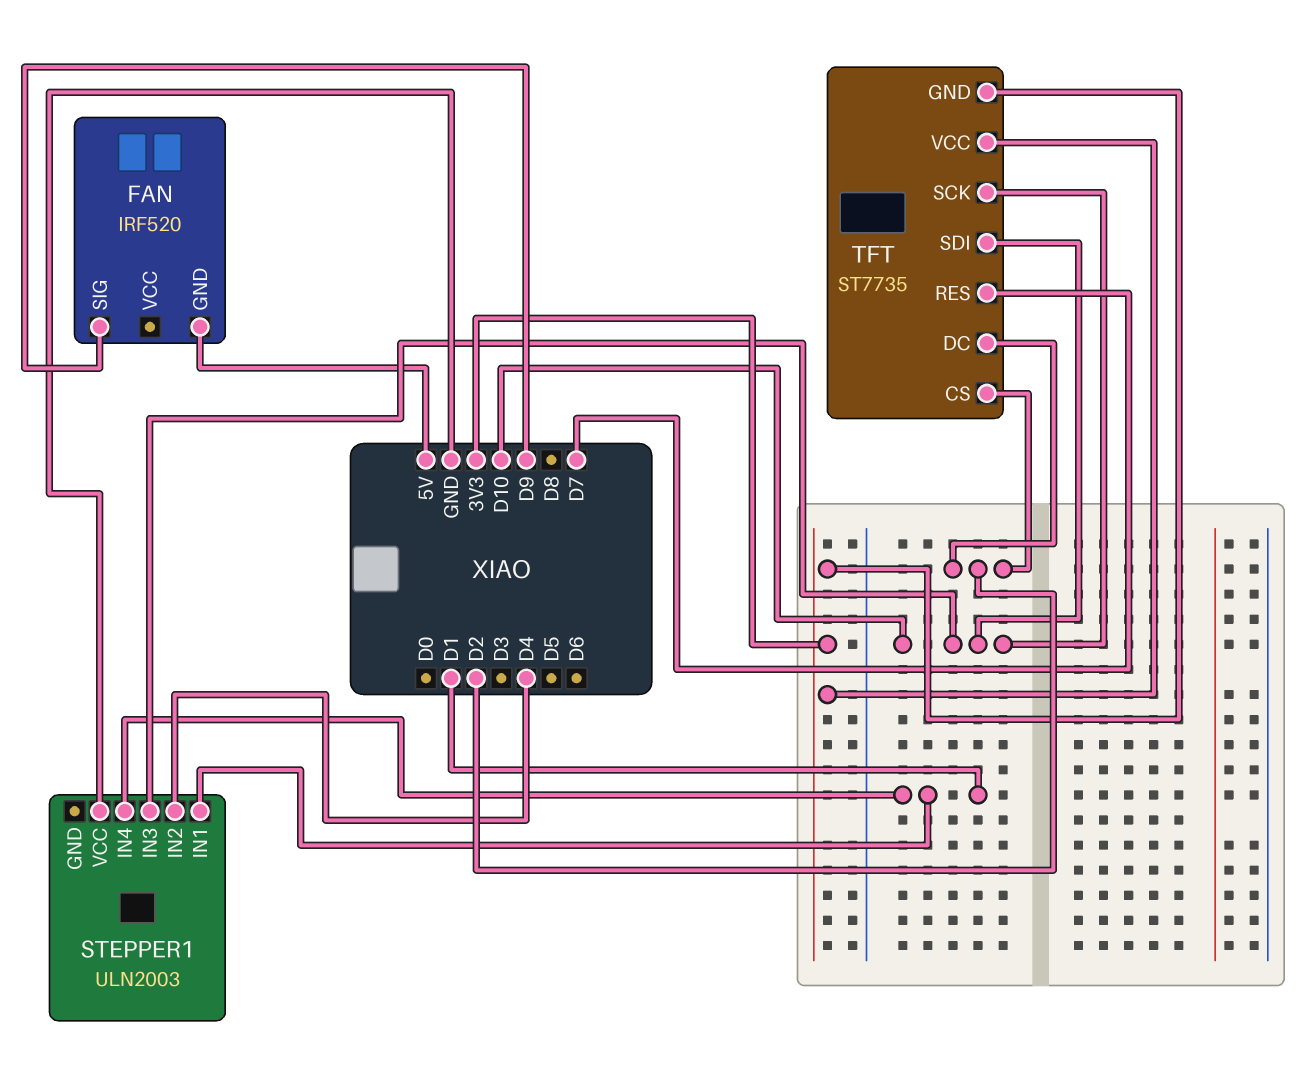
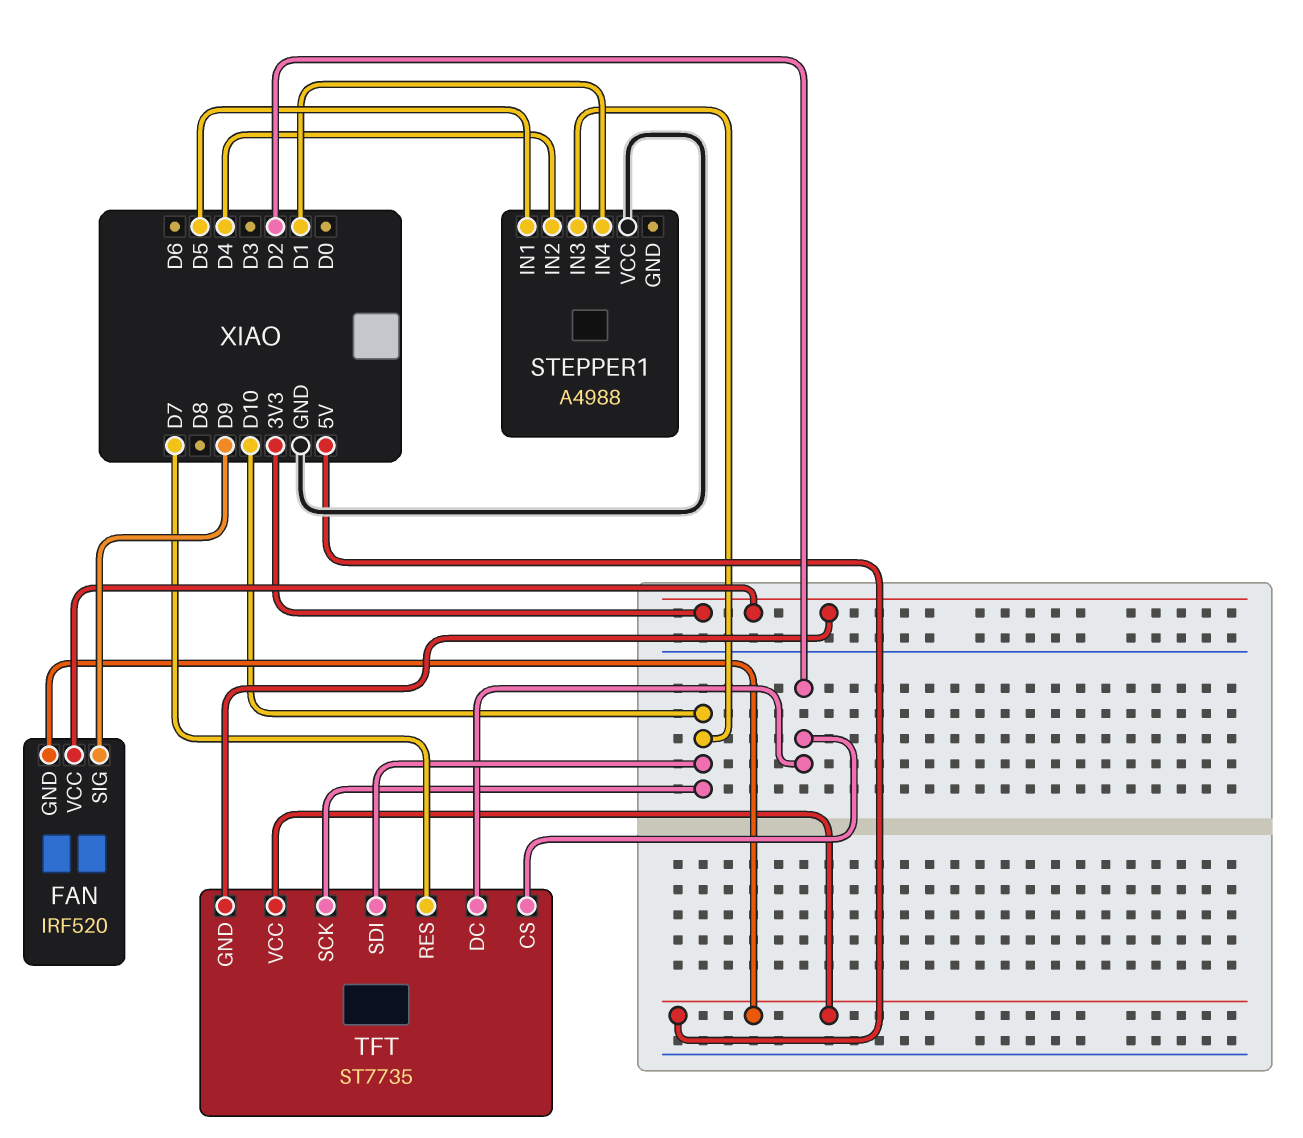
FAN pin VCC: none -> 3V3
STEPPER1: ULN2003 -> A4988
STEPPER1 pin IN1: D1 -> D5
TFT pin VCC: 3V3 -> 5V

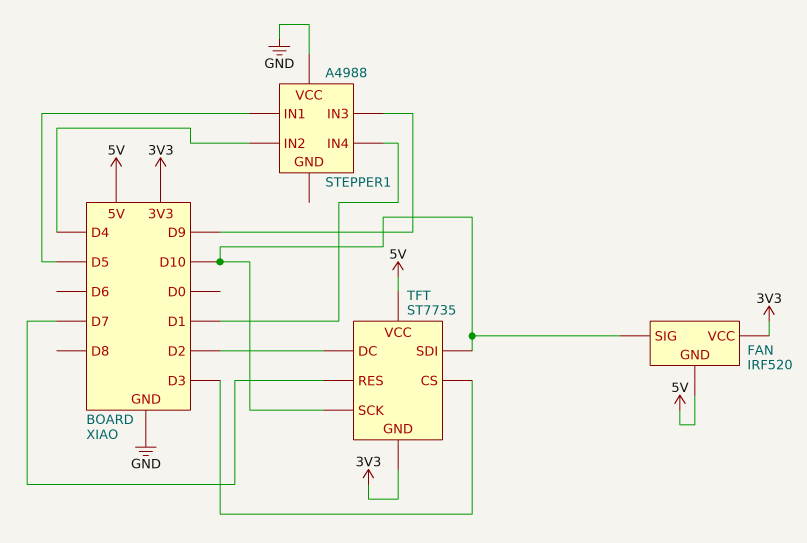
FAN pin SIG: D9 -> D10
STEPPER1 pin IN3: D10 -> D9
TFT pin CS: D2 -> D3

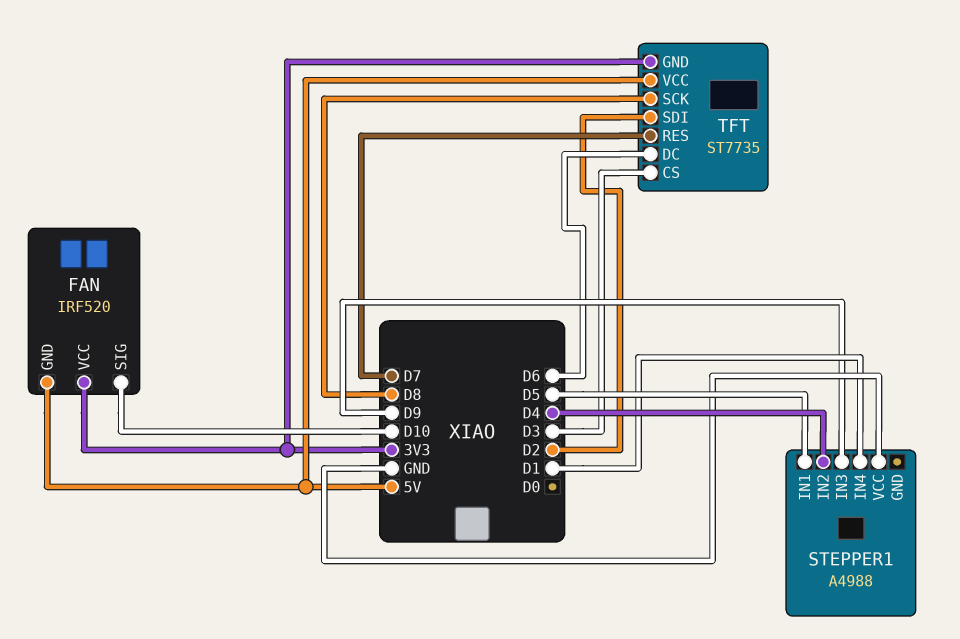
TFT pin DC: D2 -> D6
TFT pin SCK: D10 -> D8
TFT pin SDI: D10 -> D2

